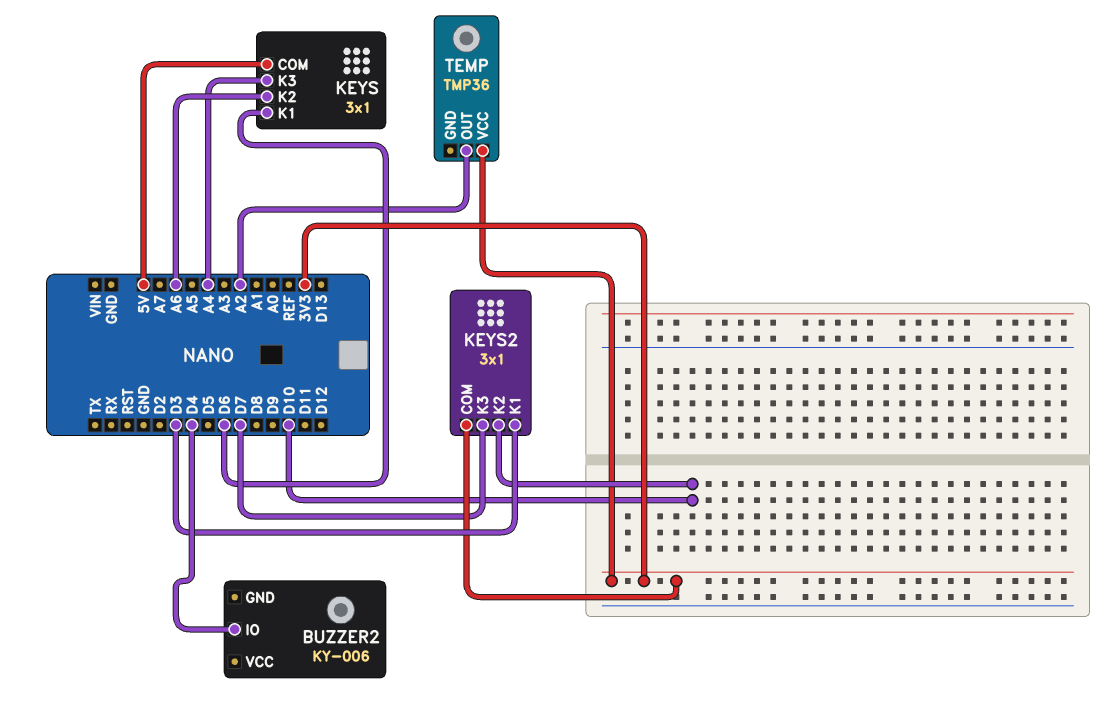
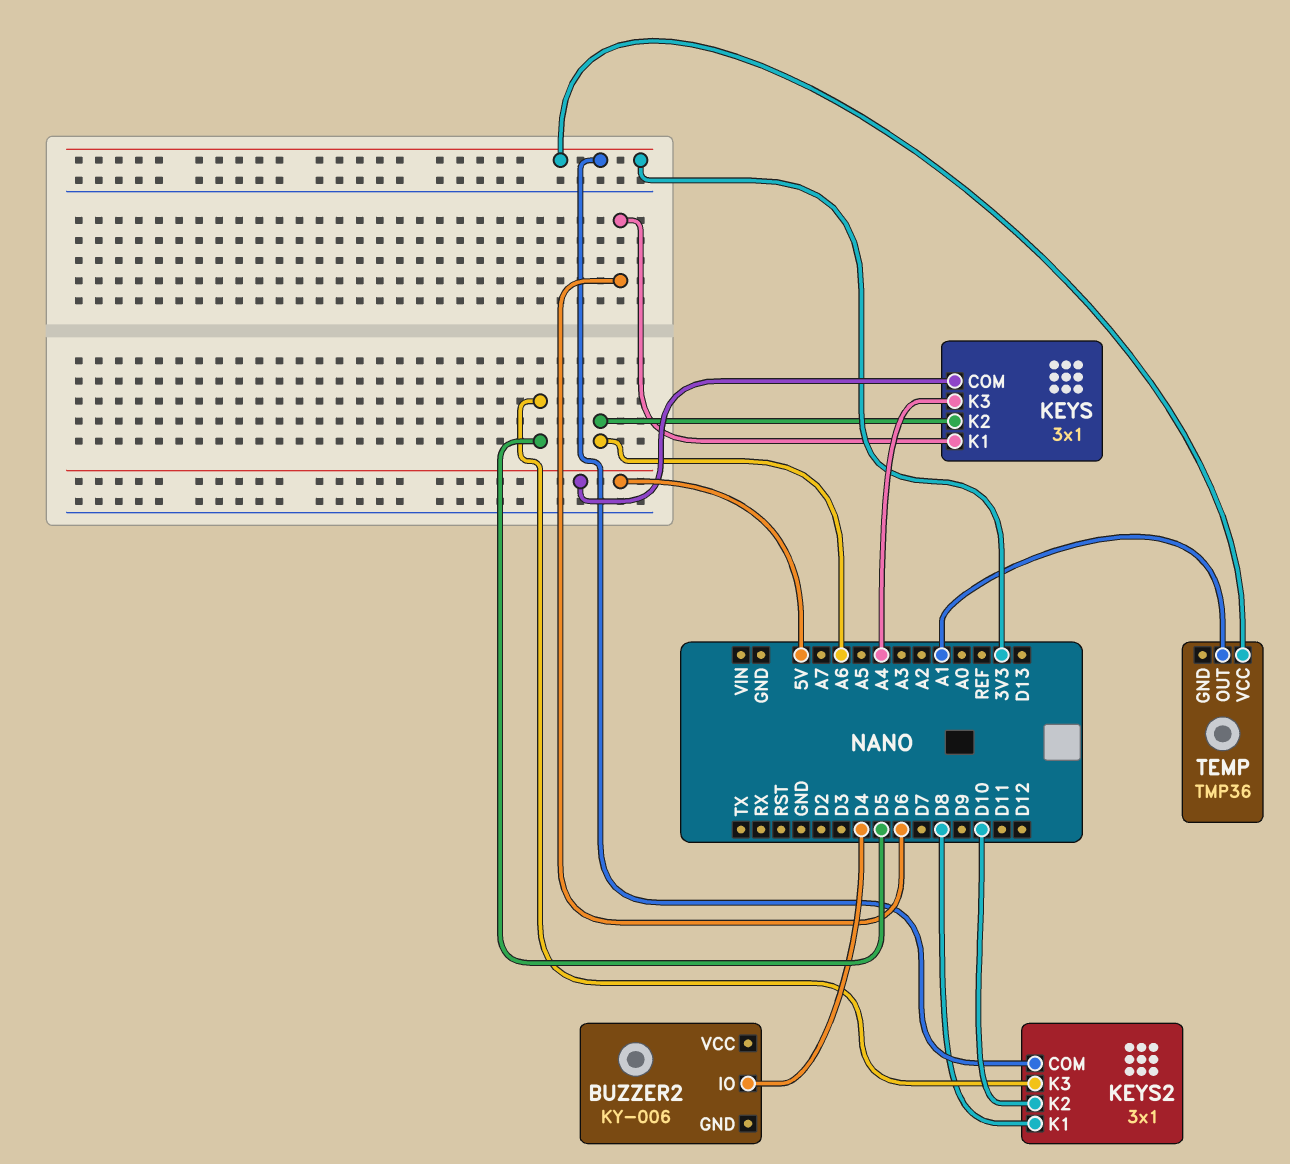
KEYS2 pin K1: D3 -> D8
KEYS2 pin K3: D7 -> D5
TEMP pin OUT: A2 -> A1

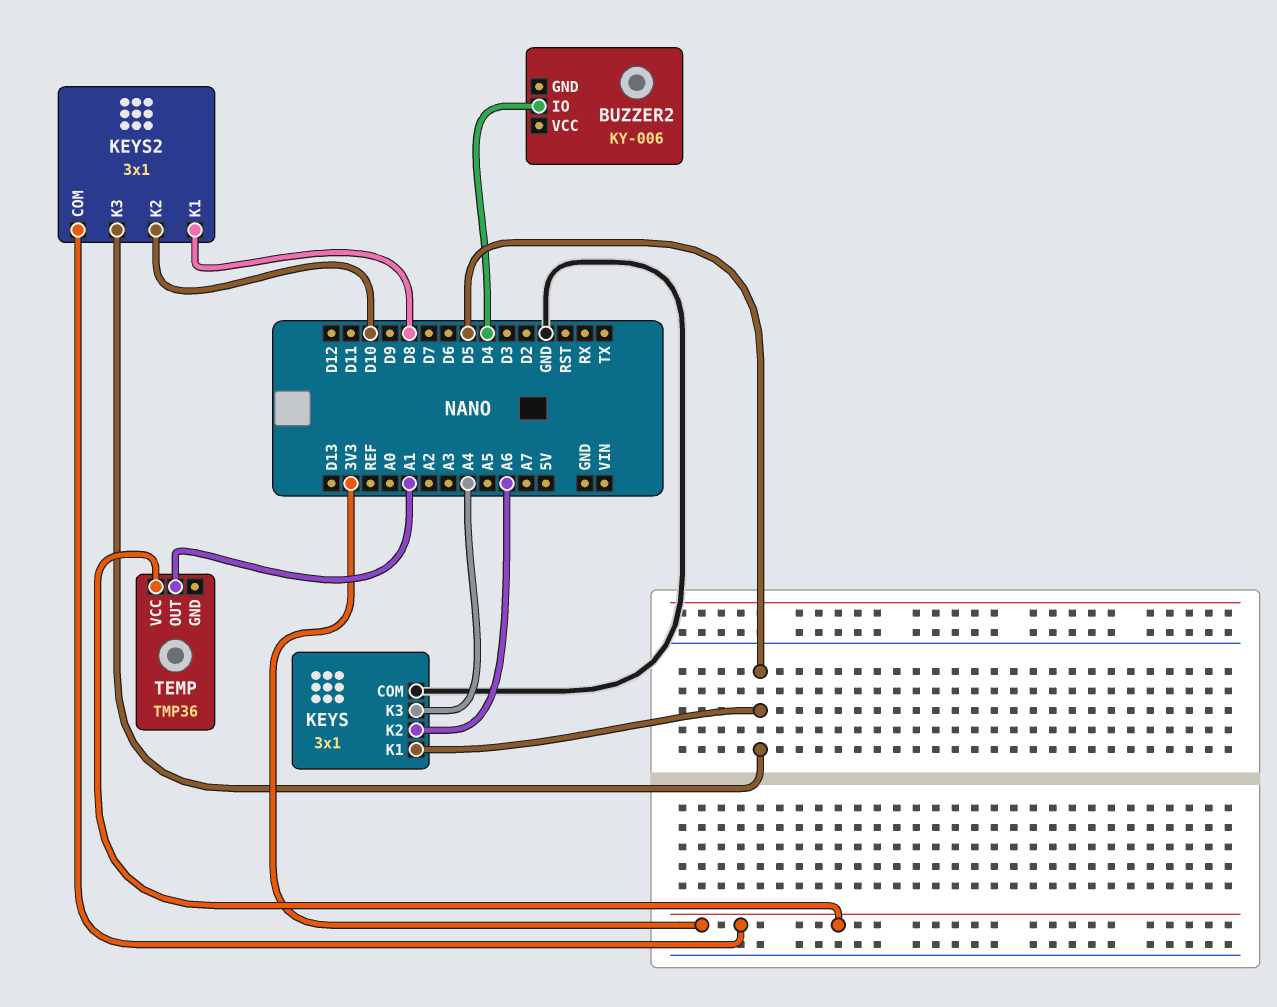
KEYS pin COM: 5V -> GND
KEYS pin K1: D6 -> D5

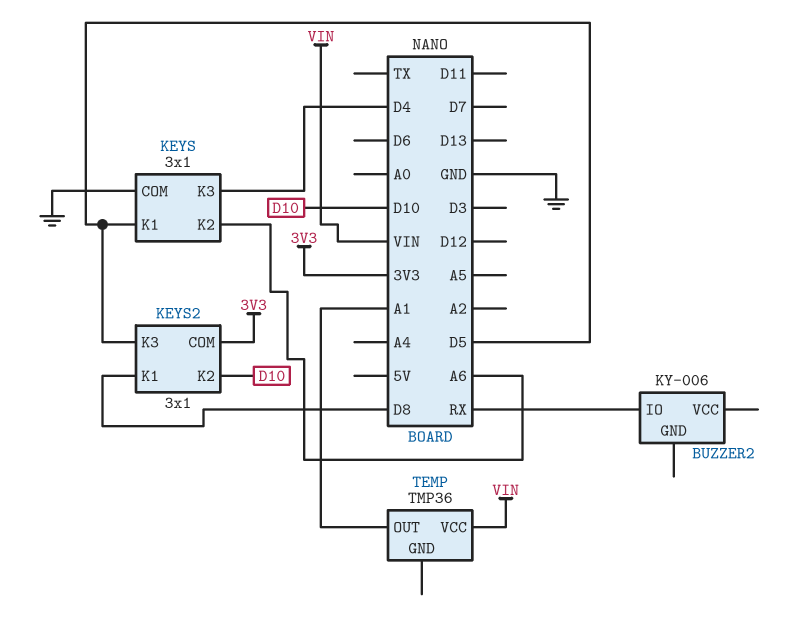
BUZZER2 pin IO: D4 -> RX
KEYS pin K3: A4 -> D4
TEMP pin VCC: 3V3 -> VIN

